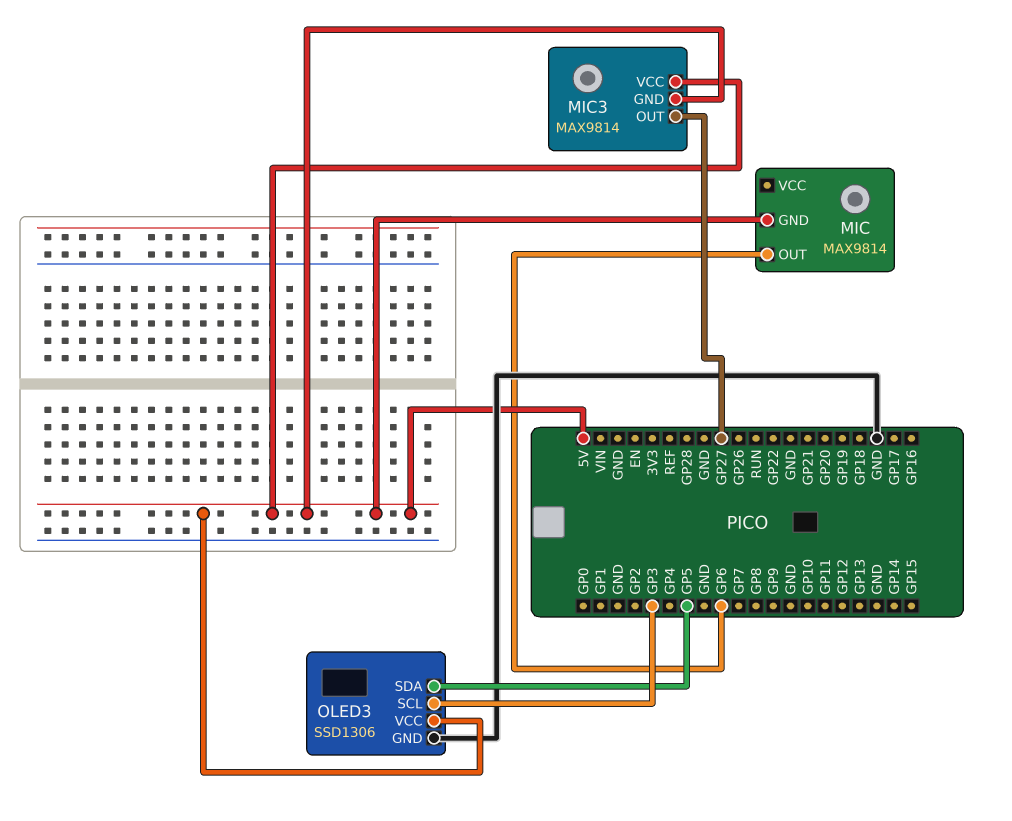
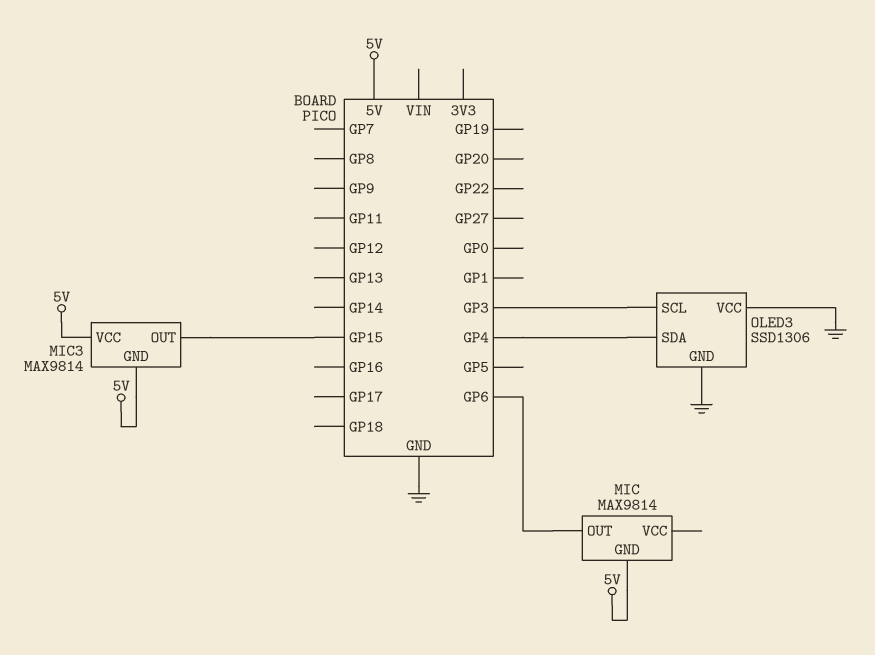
MIC3 pin OUT: GP27 -> GP15
OLED3 pin SDA: GP5 -> GP4
OLED3 pin VCC: 5V -> GND

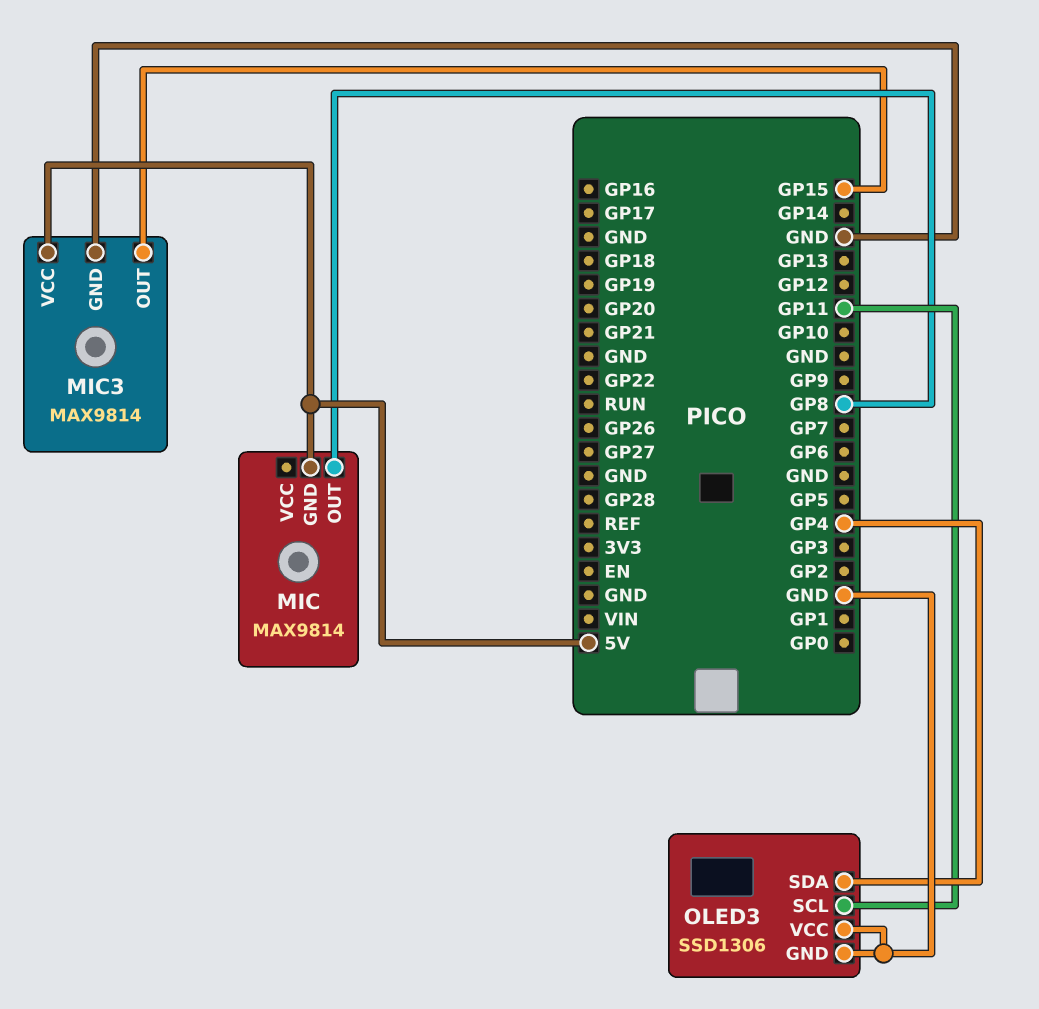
MIC pin OUT: GP6 -> GP8
MIC3 pin GND: 5V -> GND
OLED3 pin SCL: GP3 -> GP11

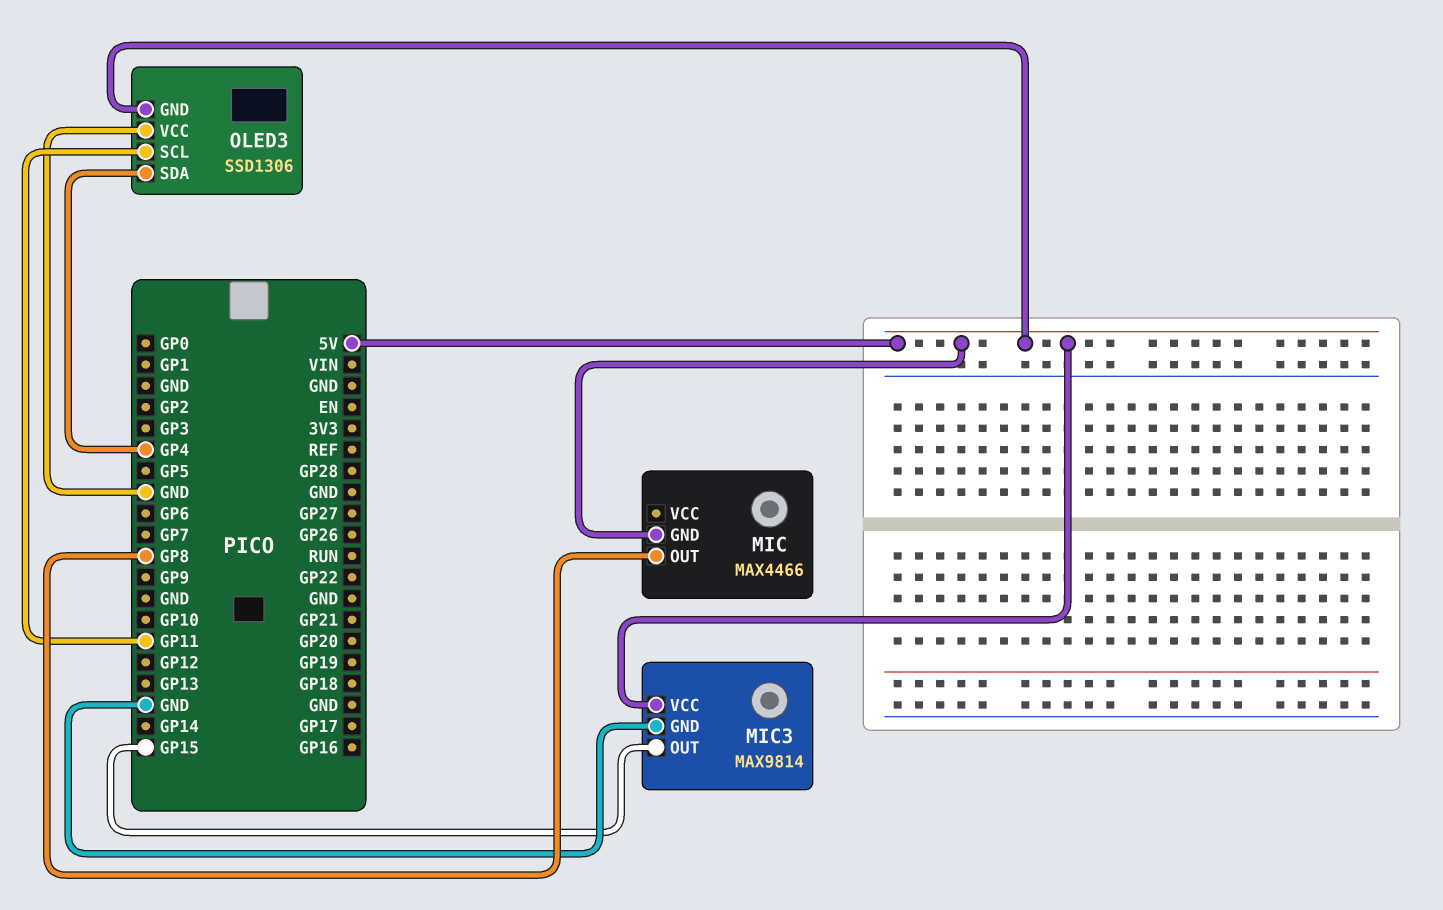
MIC: MAX9814 -> MAX4466
OLED3 pin GND: GND -> 5V

